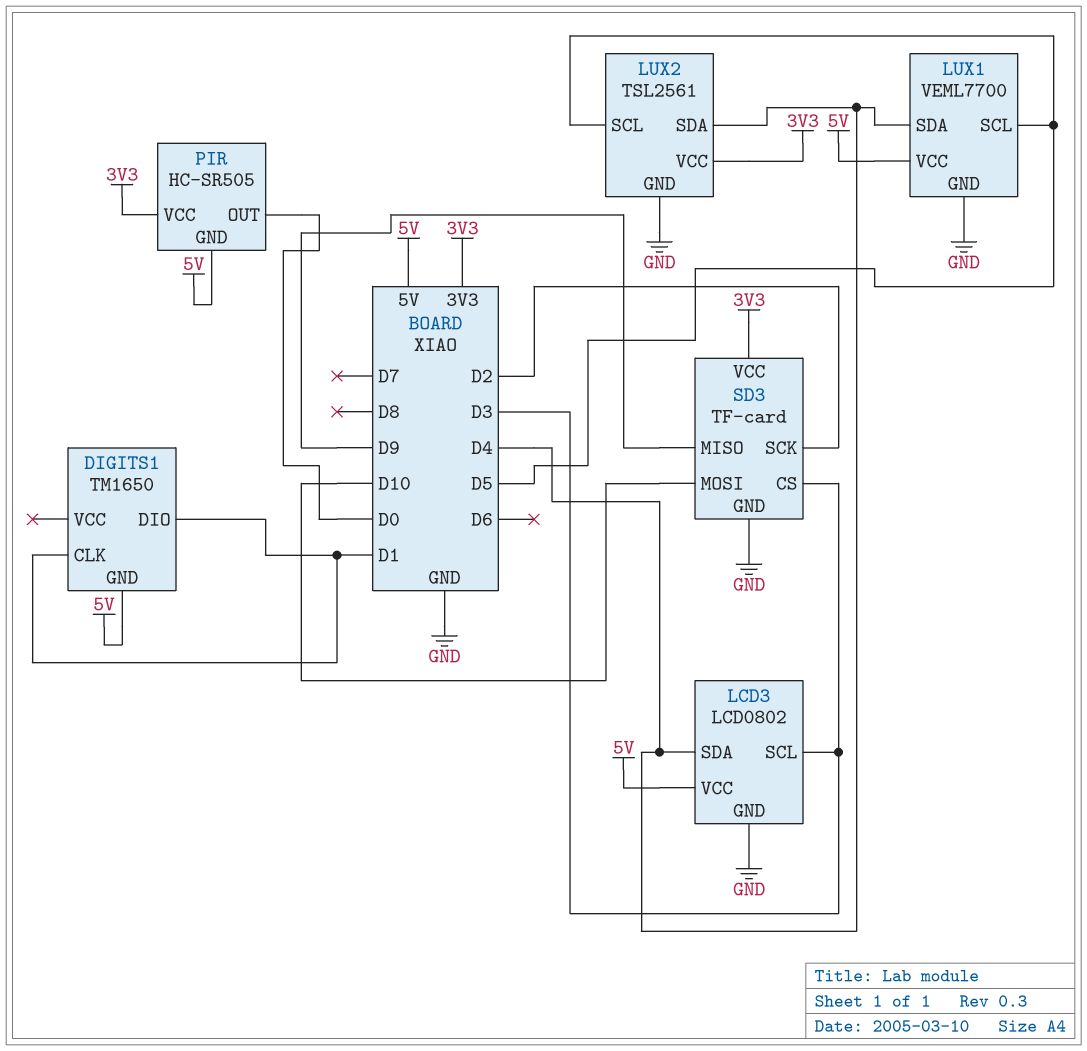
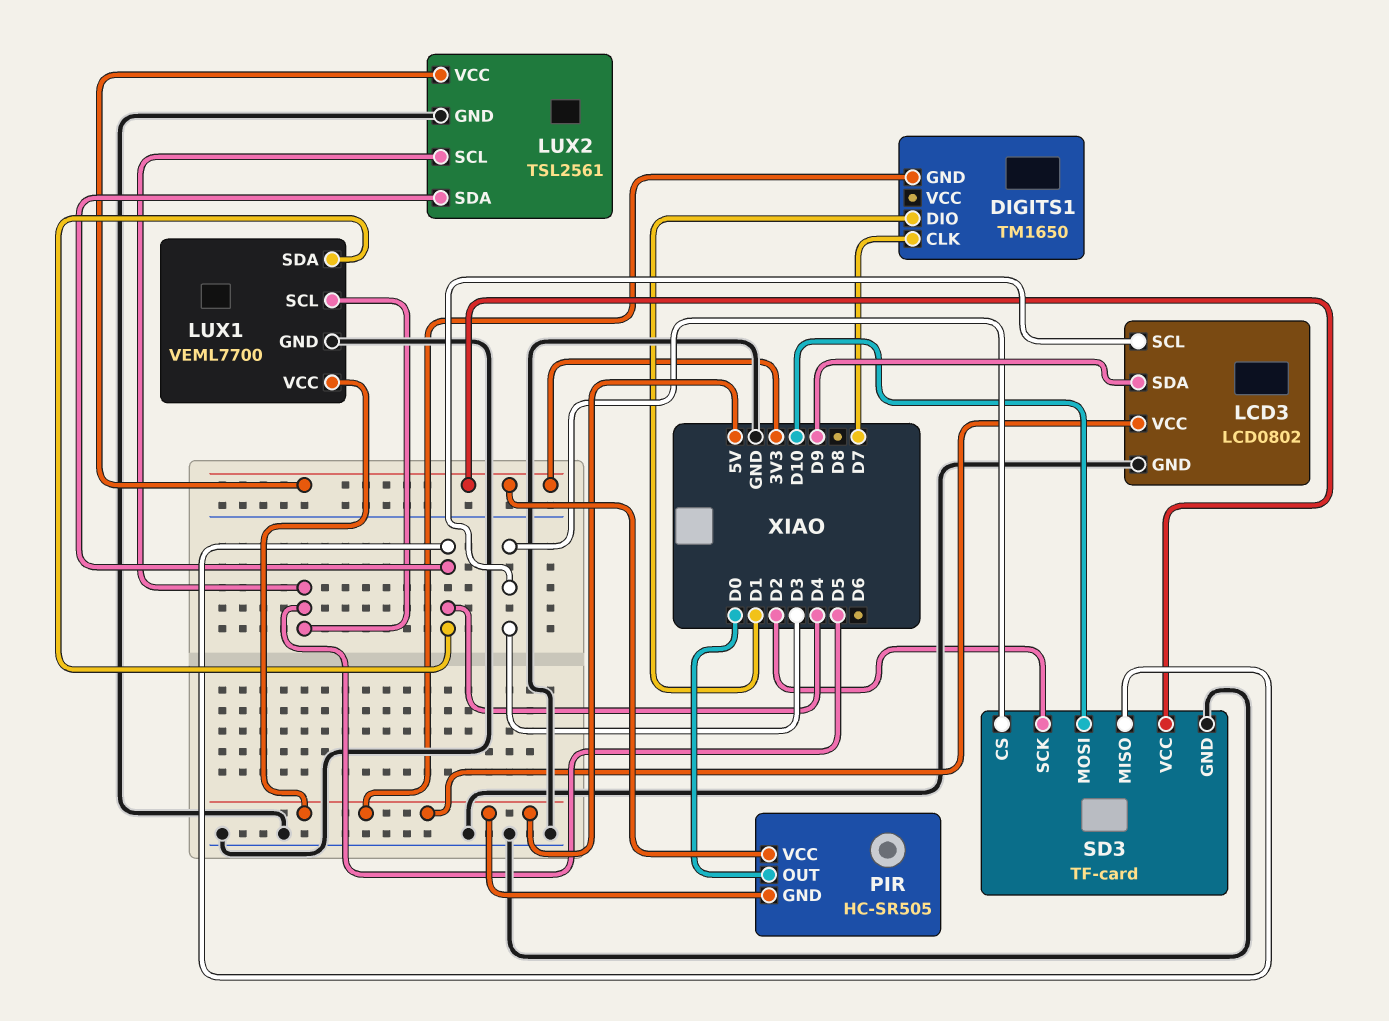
DIGITS1 pin CLK: D1 -> D7
LCD3 pin SDA: D4 -> D9
SD3 pin MISO: D9 -> D4

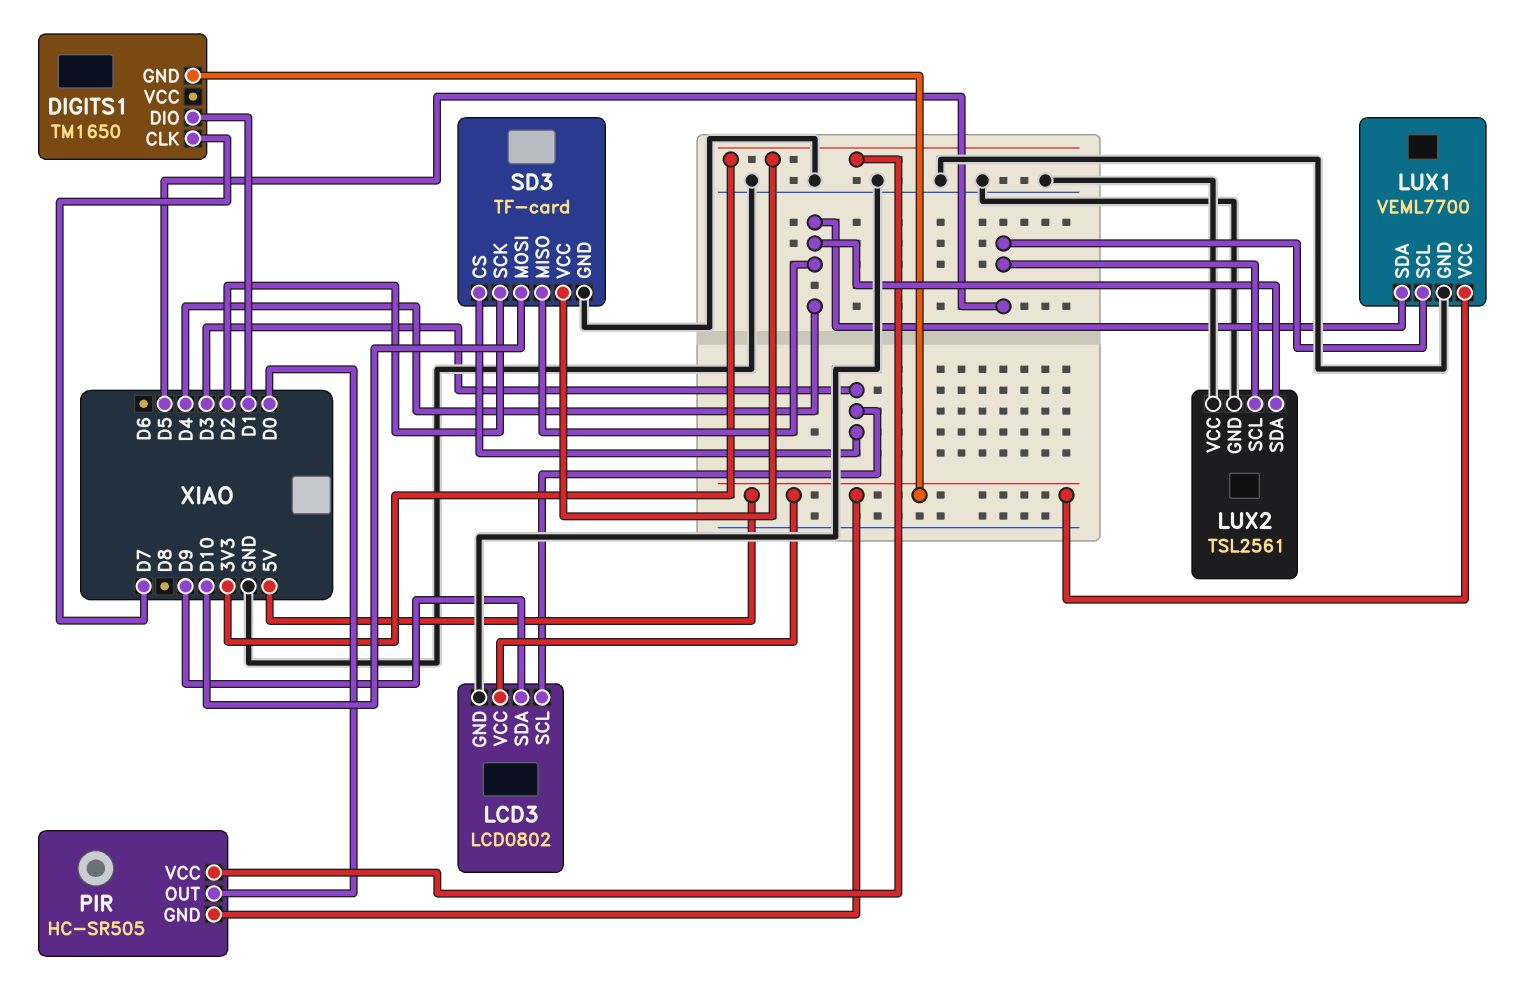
LUX2 pin VCC: 3V3 -> GND

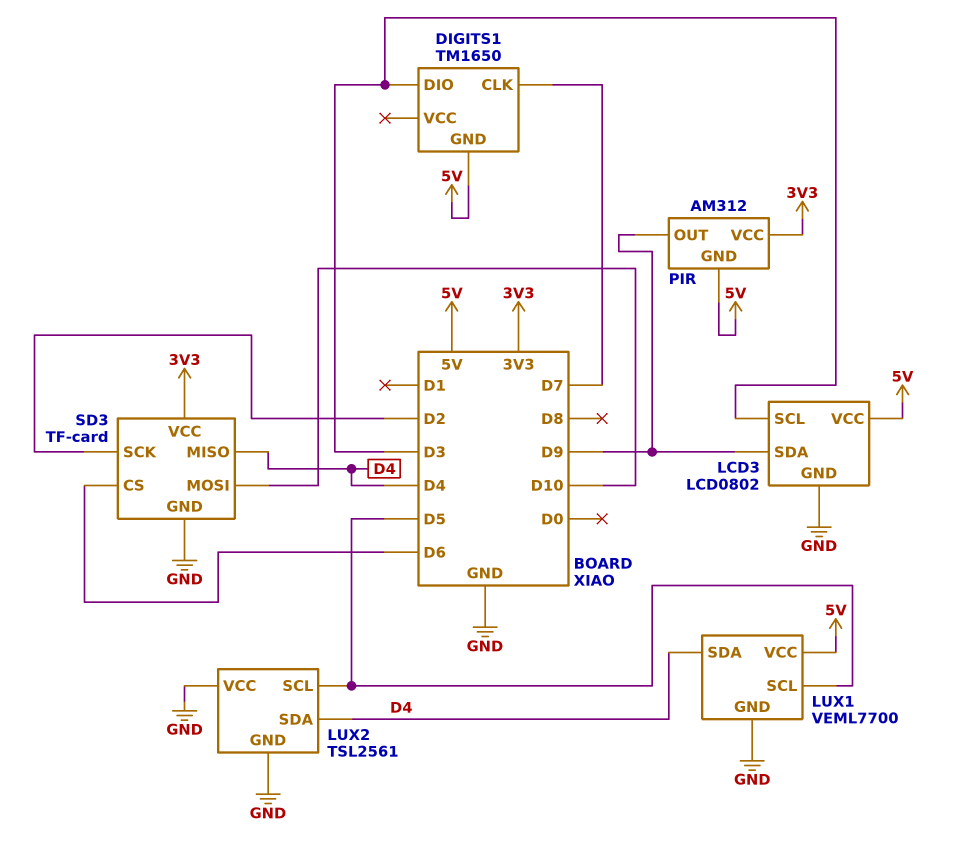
DIGITS1 pin DIO: D1 -> D3
PIR: HC-SR505 -> AM312
PIR pin OUT: D0 -> D9
SD3 pin CS: D3 -> D6

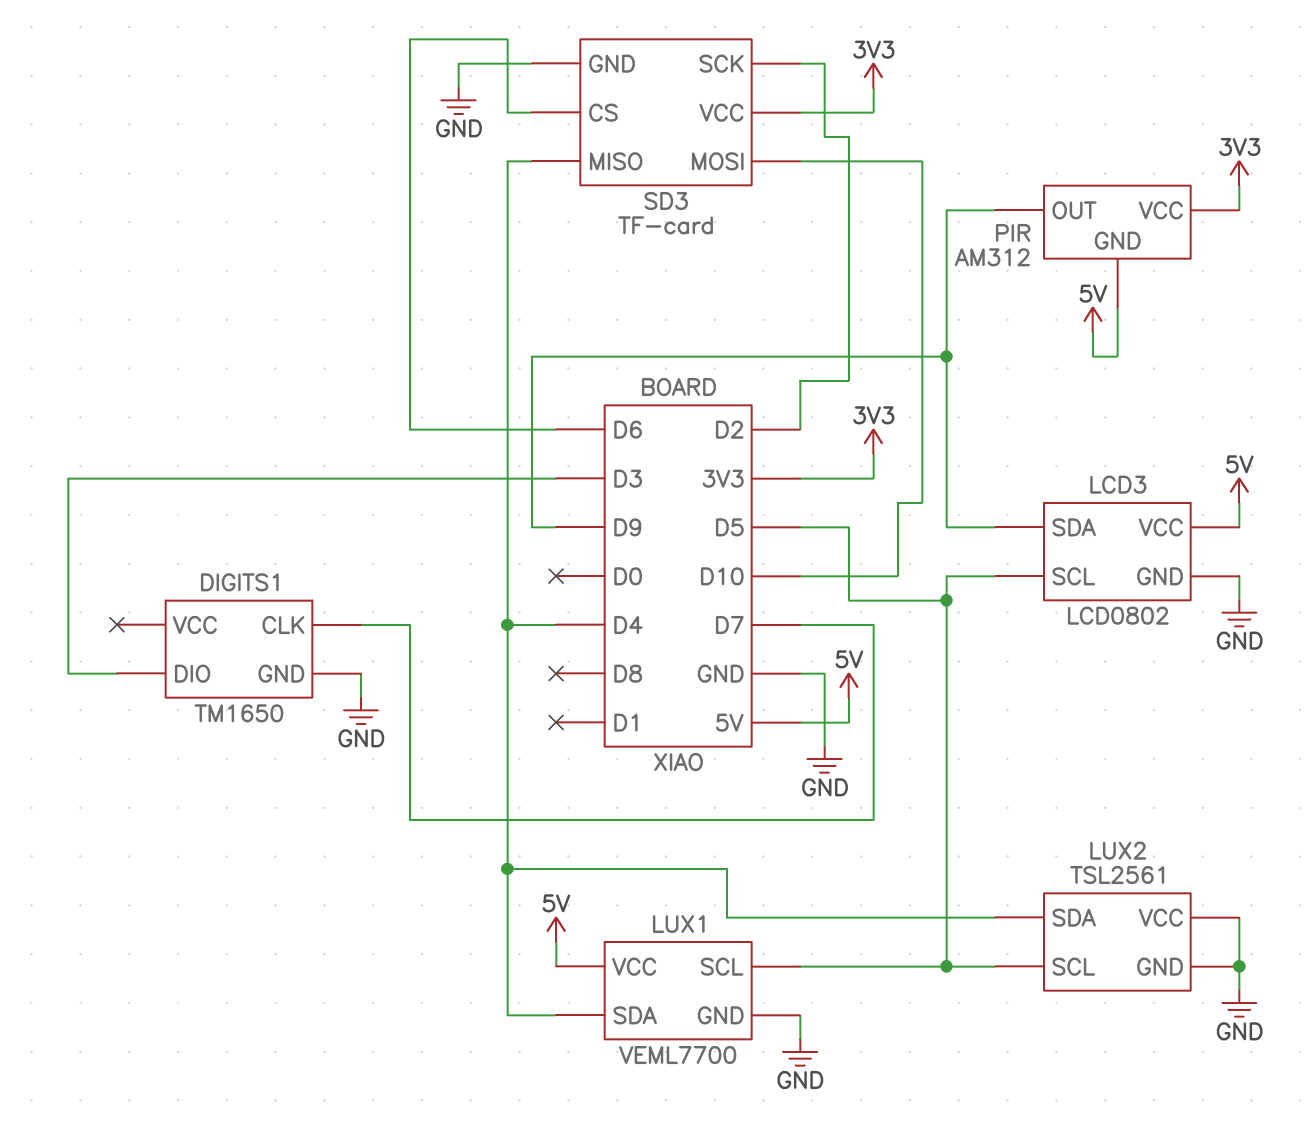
DIGITS1 pin GND: 5V -> GND
LCD3 pin SCL: D3 -> D5

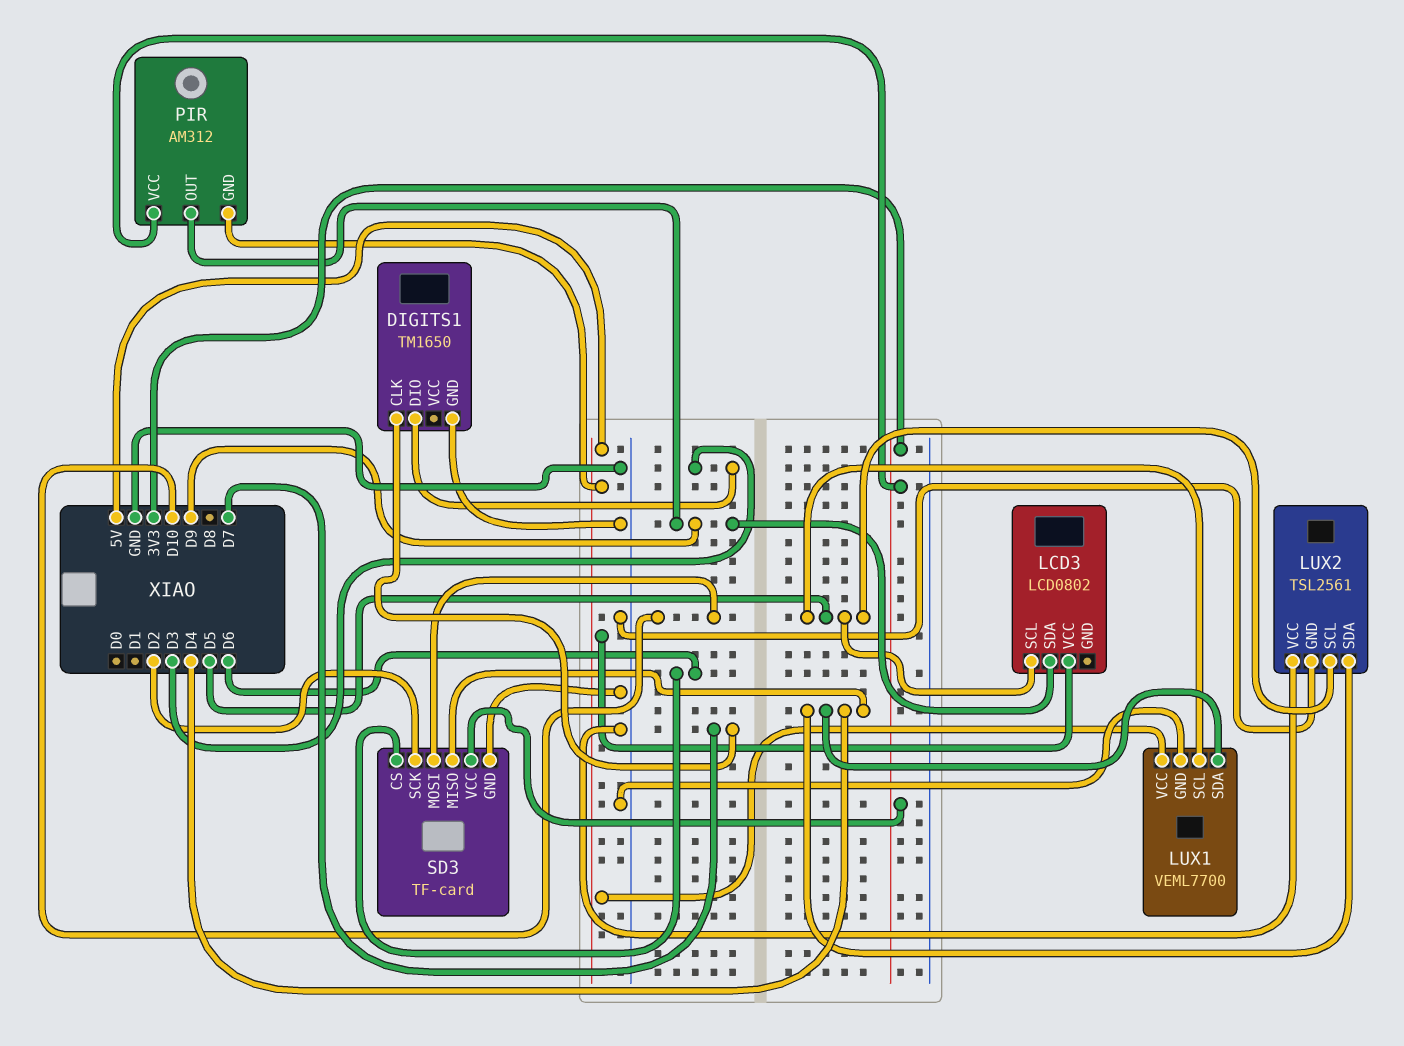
LCD3 pin GND: GND -> none

